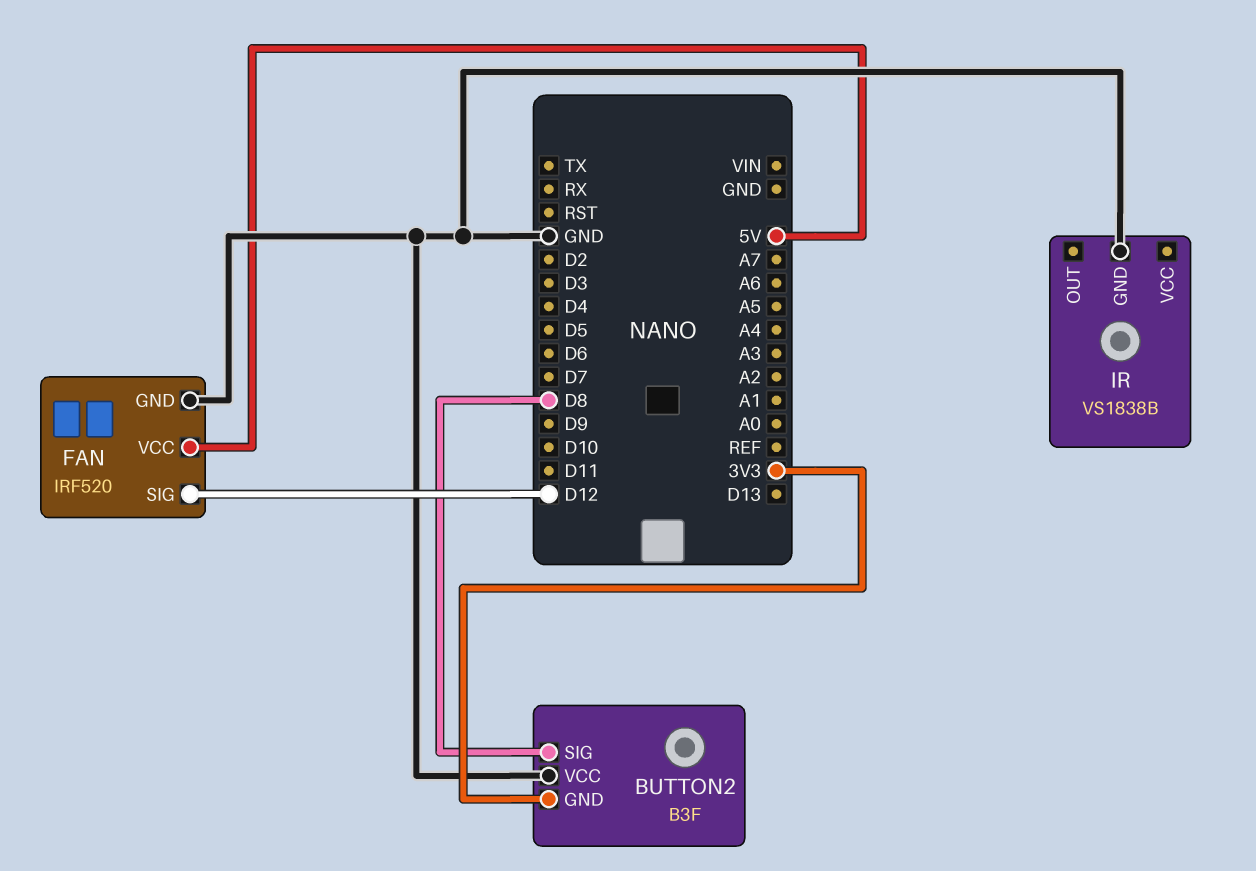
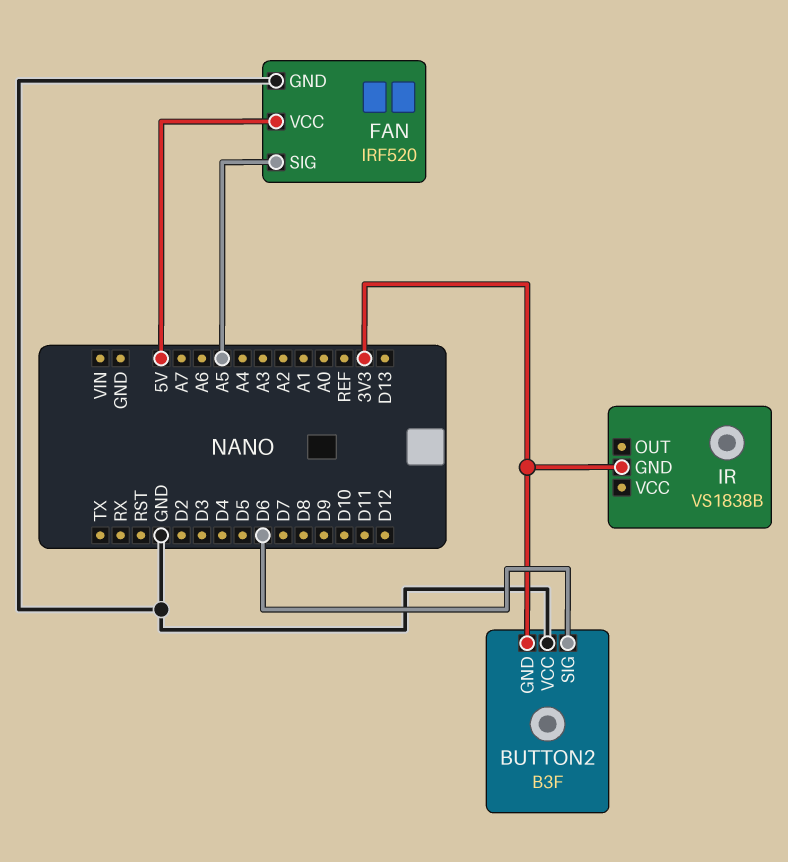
BUTTON2 pin SIG: D8 -> D6
FAN pin SIG: D12 -> A5
IR pin GND: GND -> 3V3

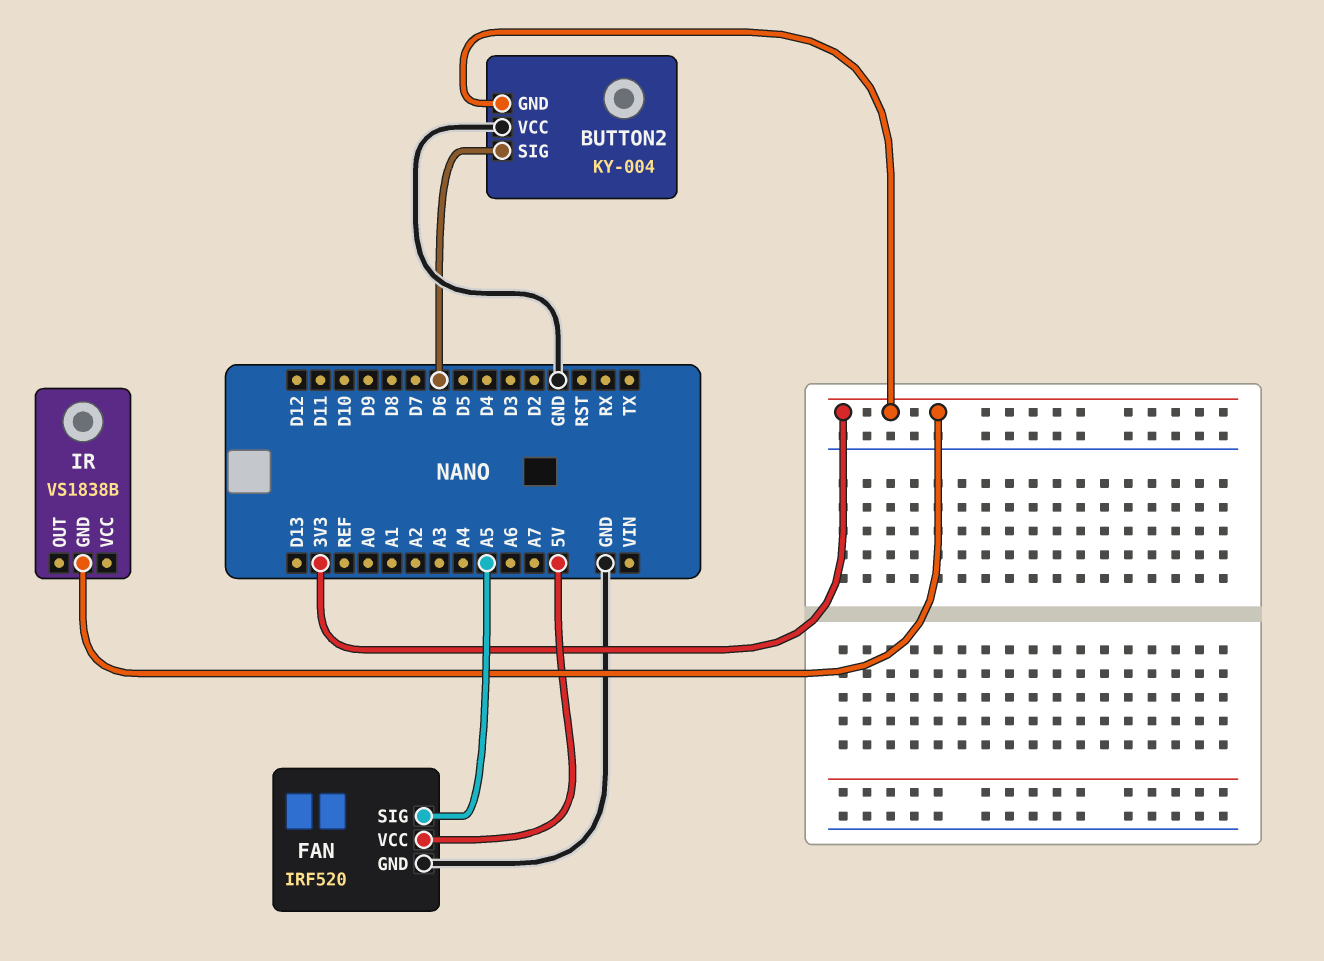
BUTTON2: B3F -> KY-004

